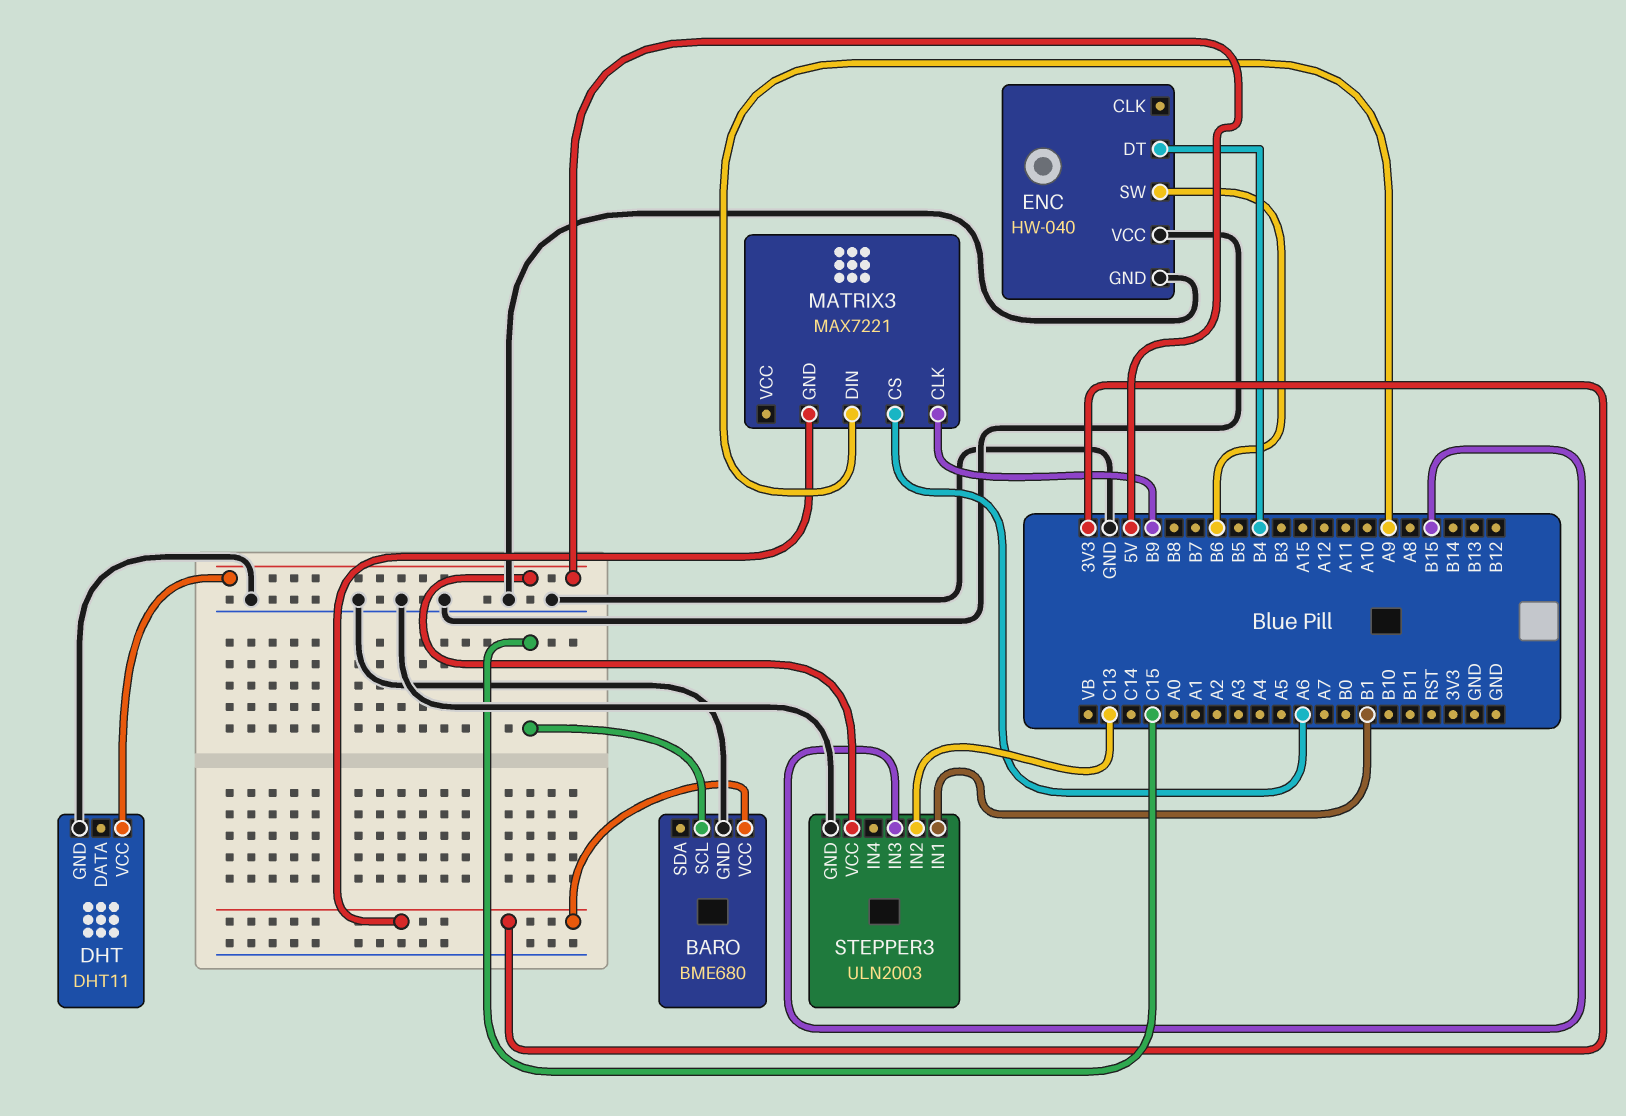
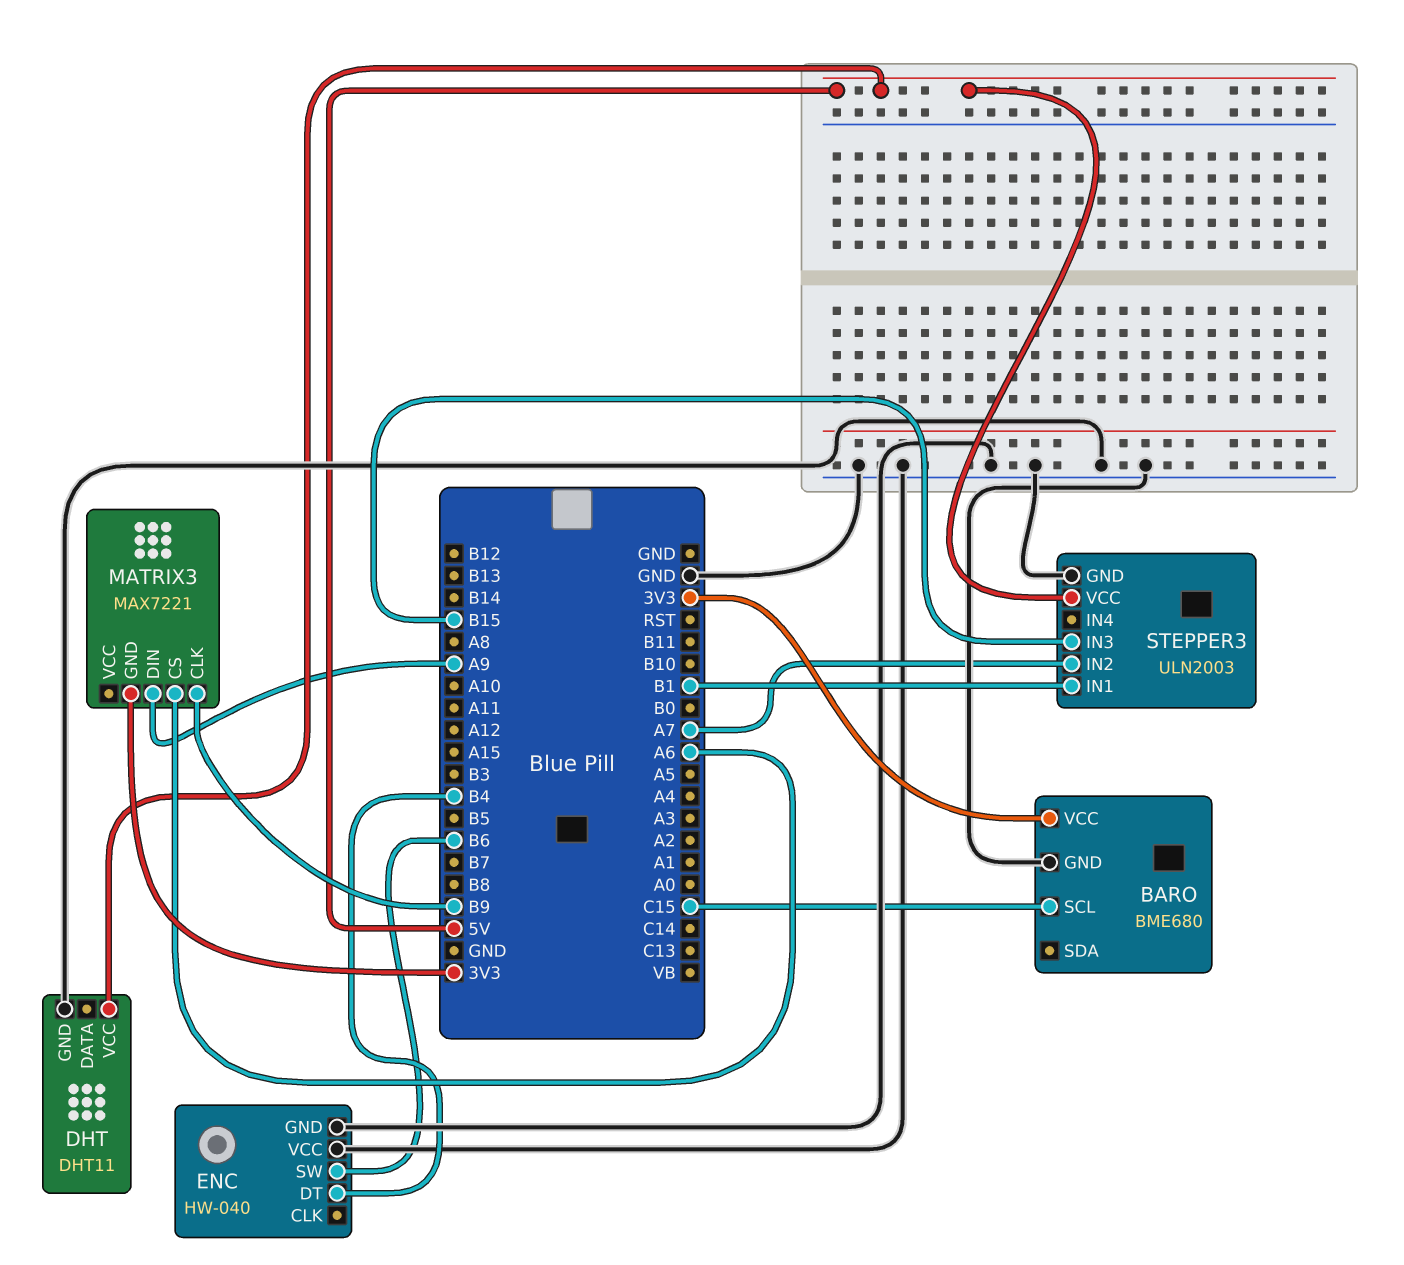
STEPPER3 pin IN2: C13 -> A7

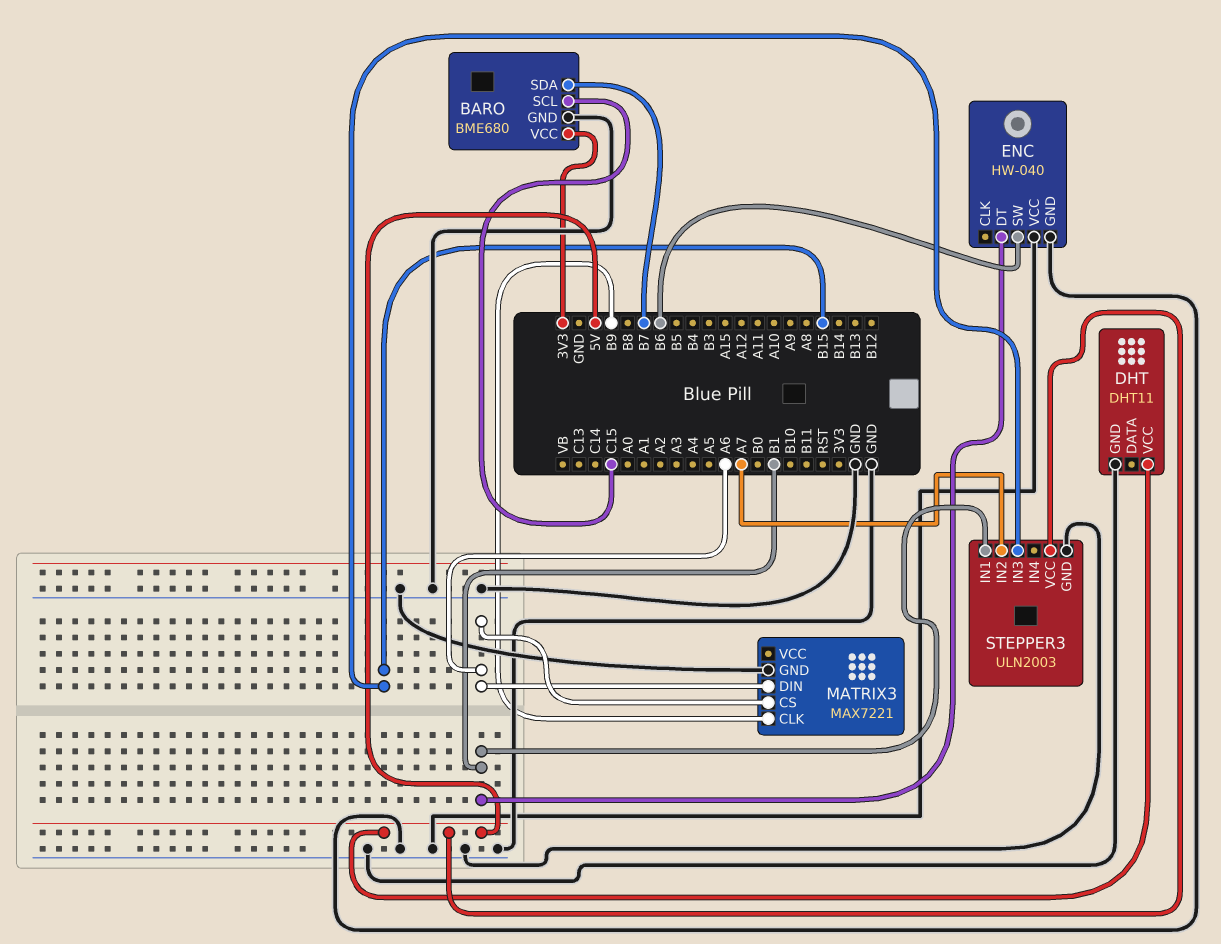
BARO pin SDA: none -> B7
ENC pin DT: B4 -> B1
MATRIX3 pin DIN: A9 -> A6
MATRIX3 pin GND: 3V3 -> GND

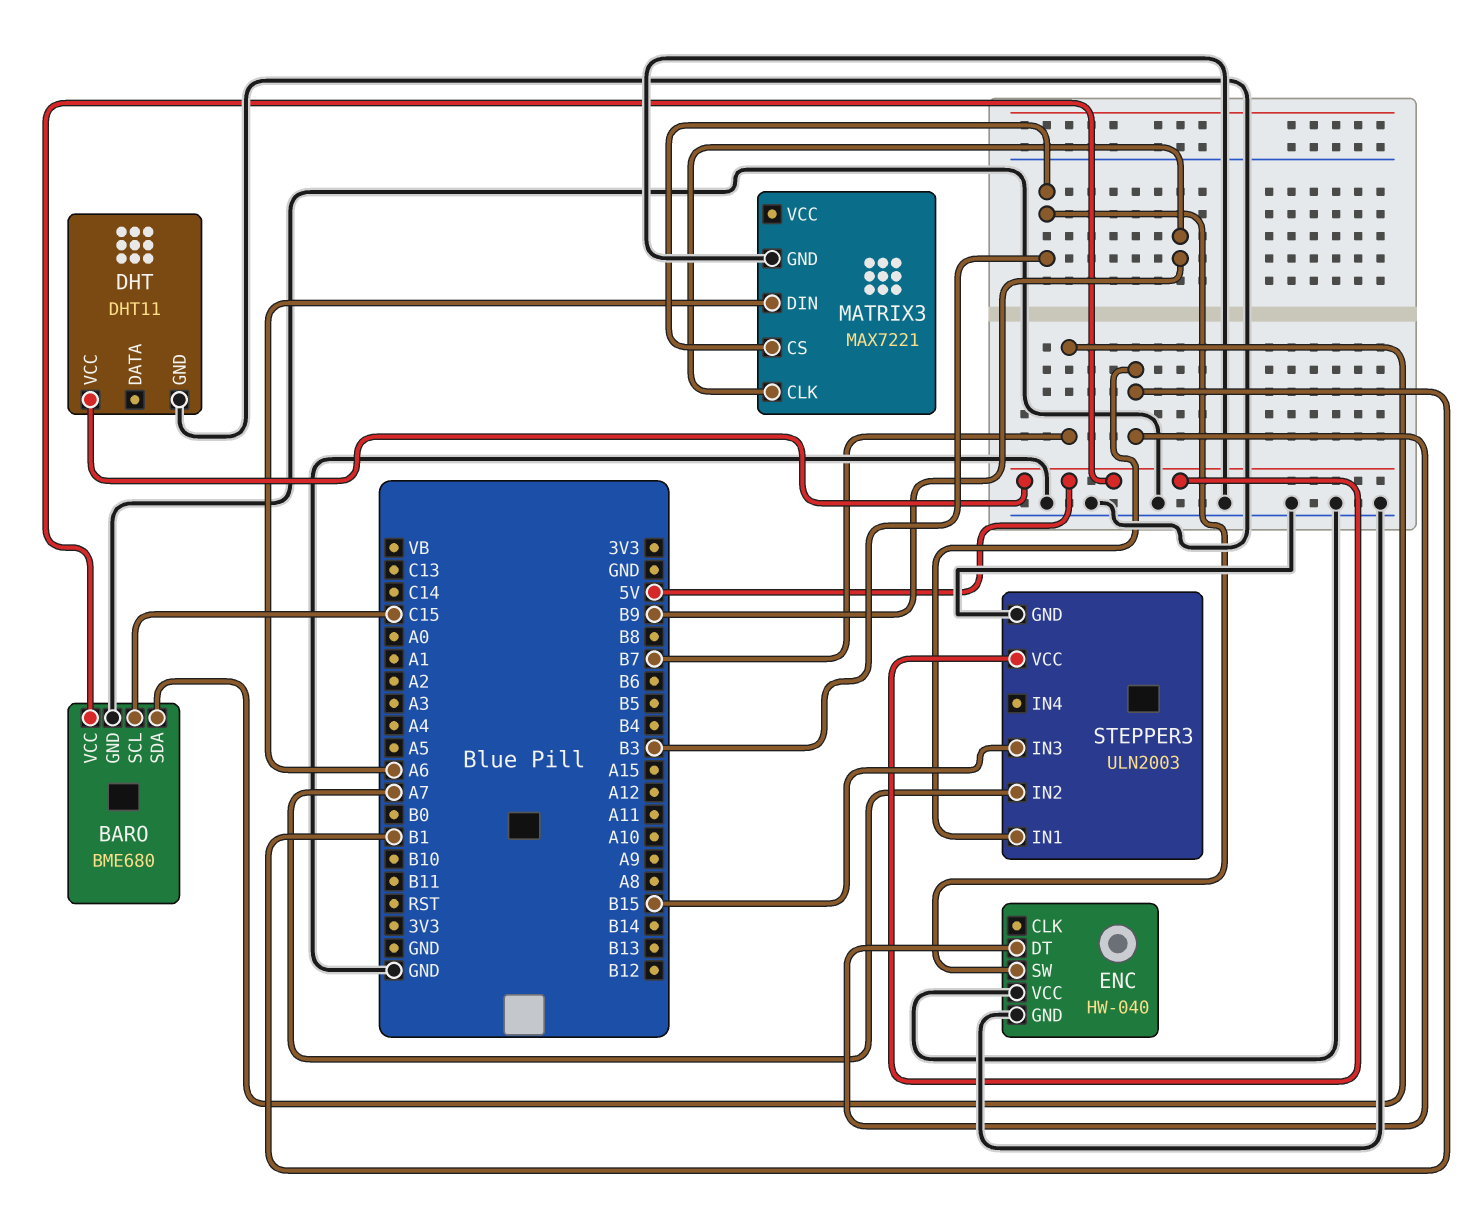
BARO pin VCC: 3V3 -> 5V
ENC pin SW: B6 -> B3
MATRIX3 pin CS: A6 -> B3

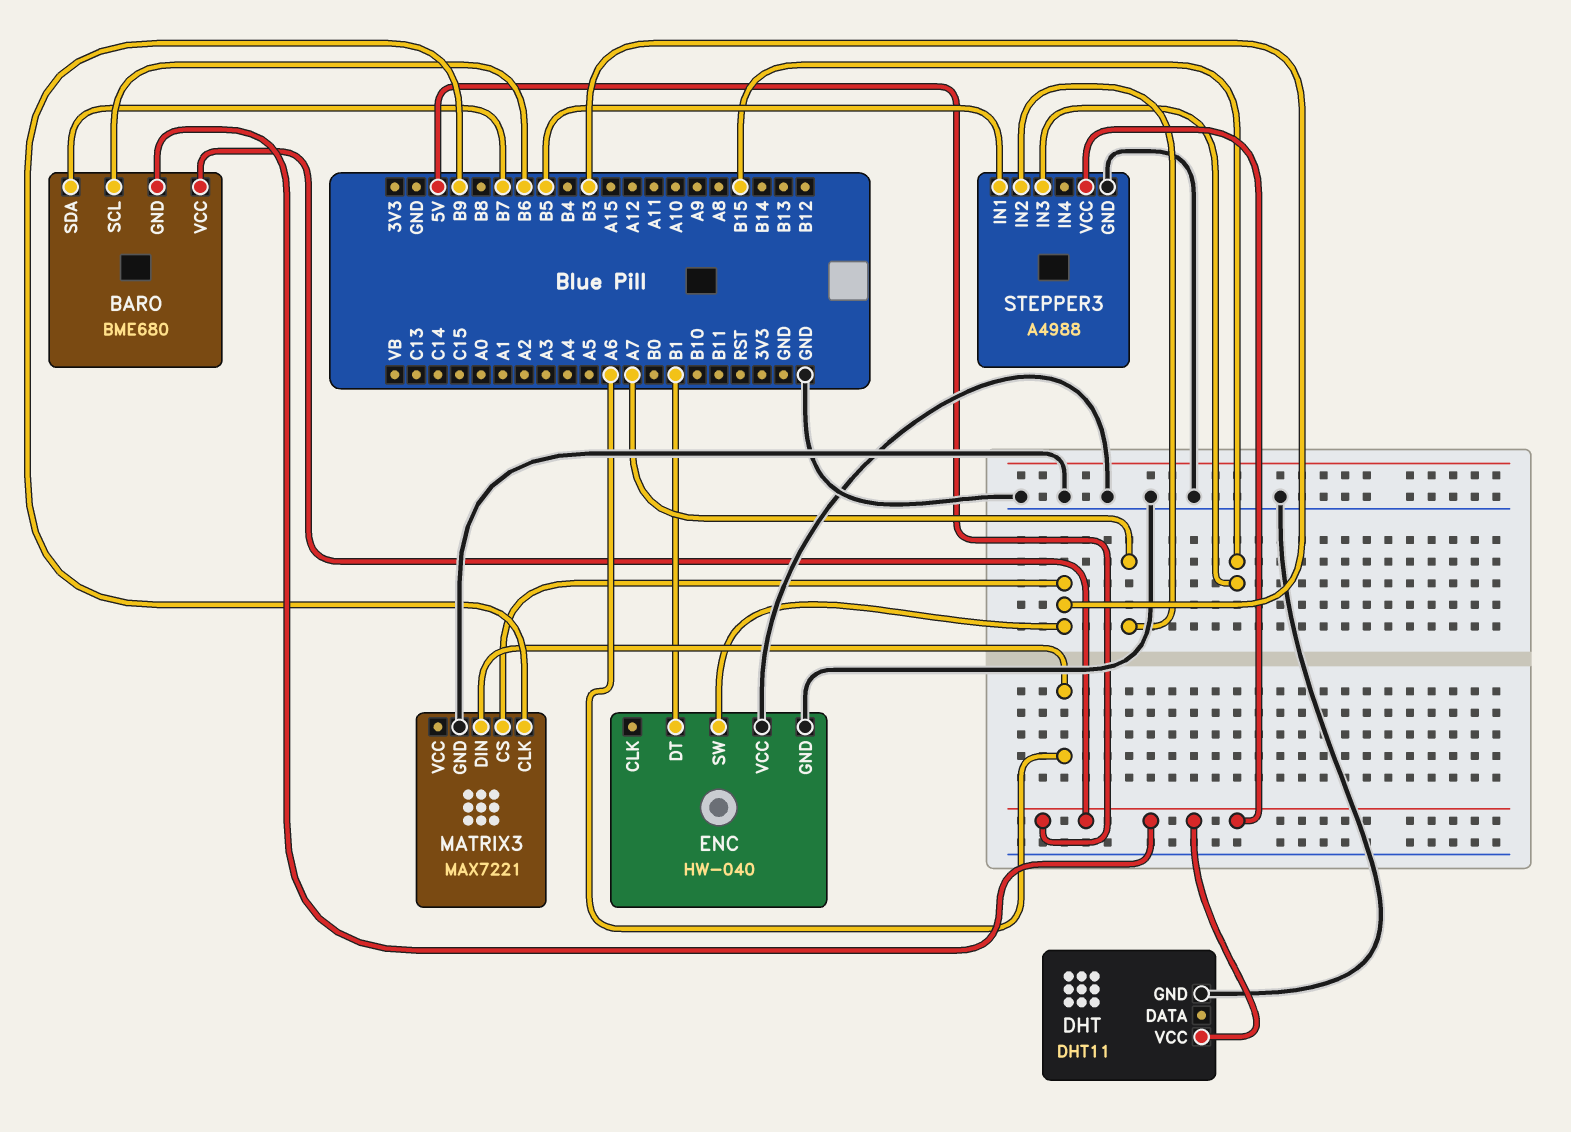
BARO pin GND: GND -> 5V
BARO pin SCL: C15 -> B6
STEPPER3: ULN2003 -> A4988
STEPPER3 pin IN1: B1 -> B5

